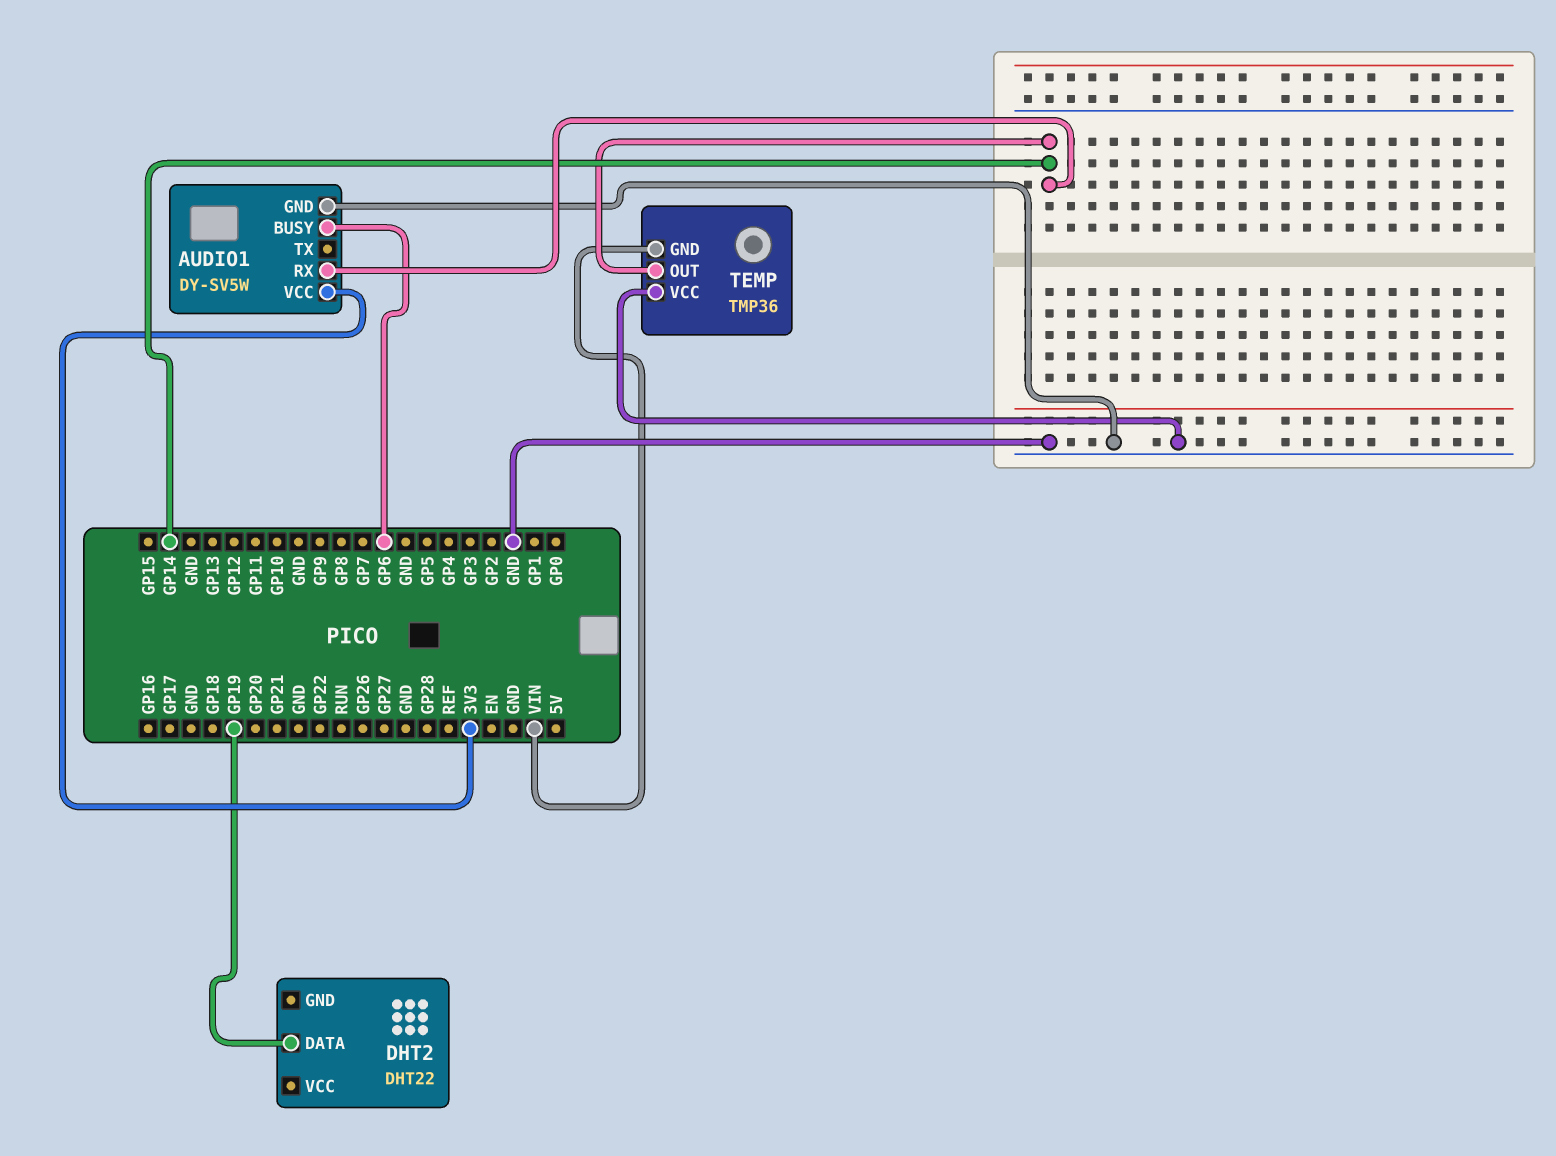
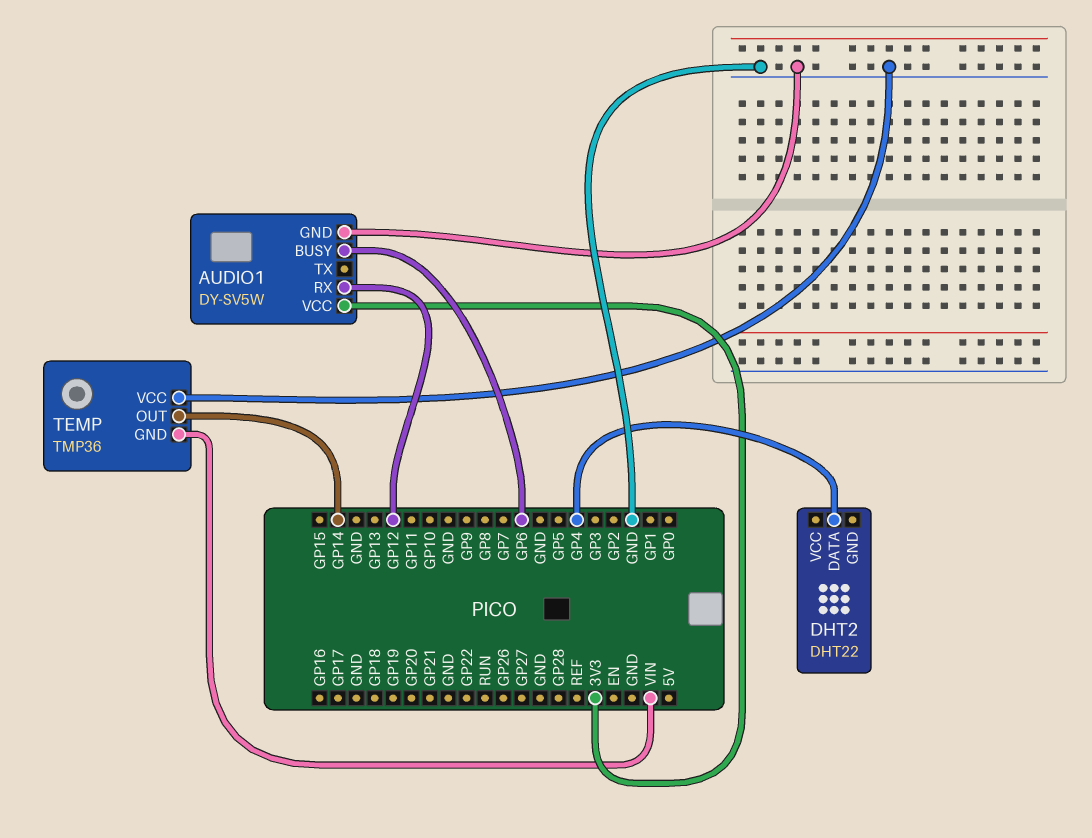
AUDIO1 pin RX: GP14 -> GP12
DHT2 pin DATA: GP19 -> GP4

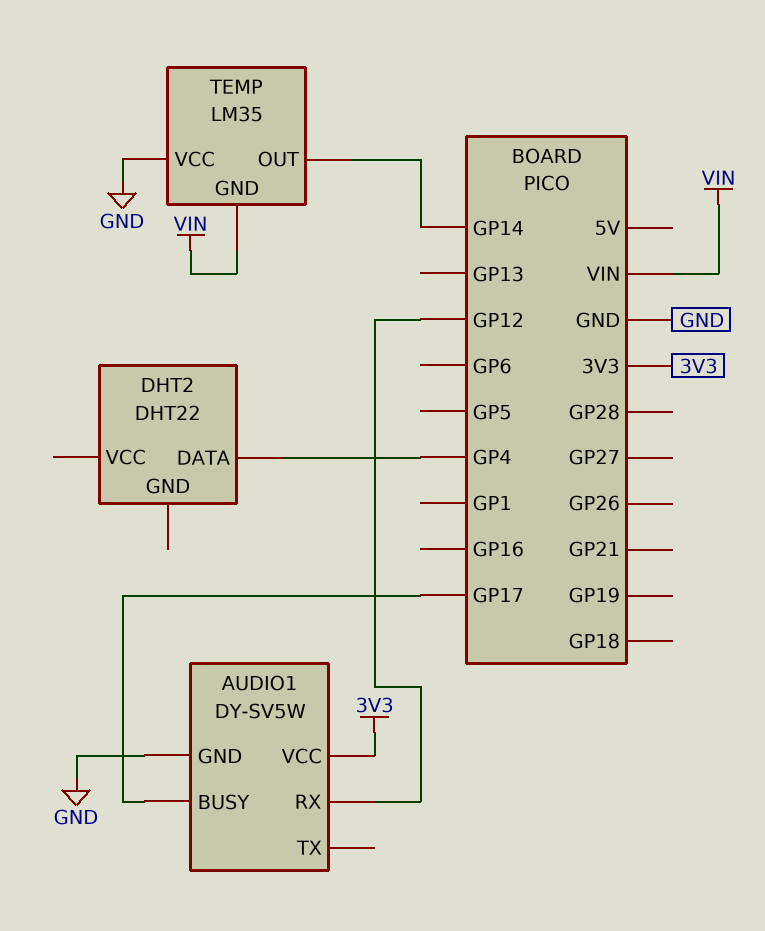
AUDIO1 pin BUSY: GP6 -> GP17
TEMP: TMP36 -> LM35

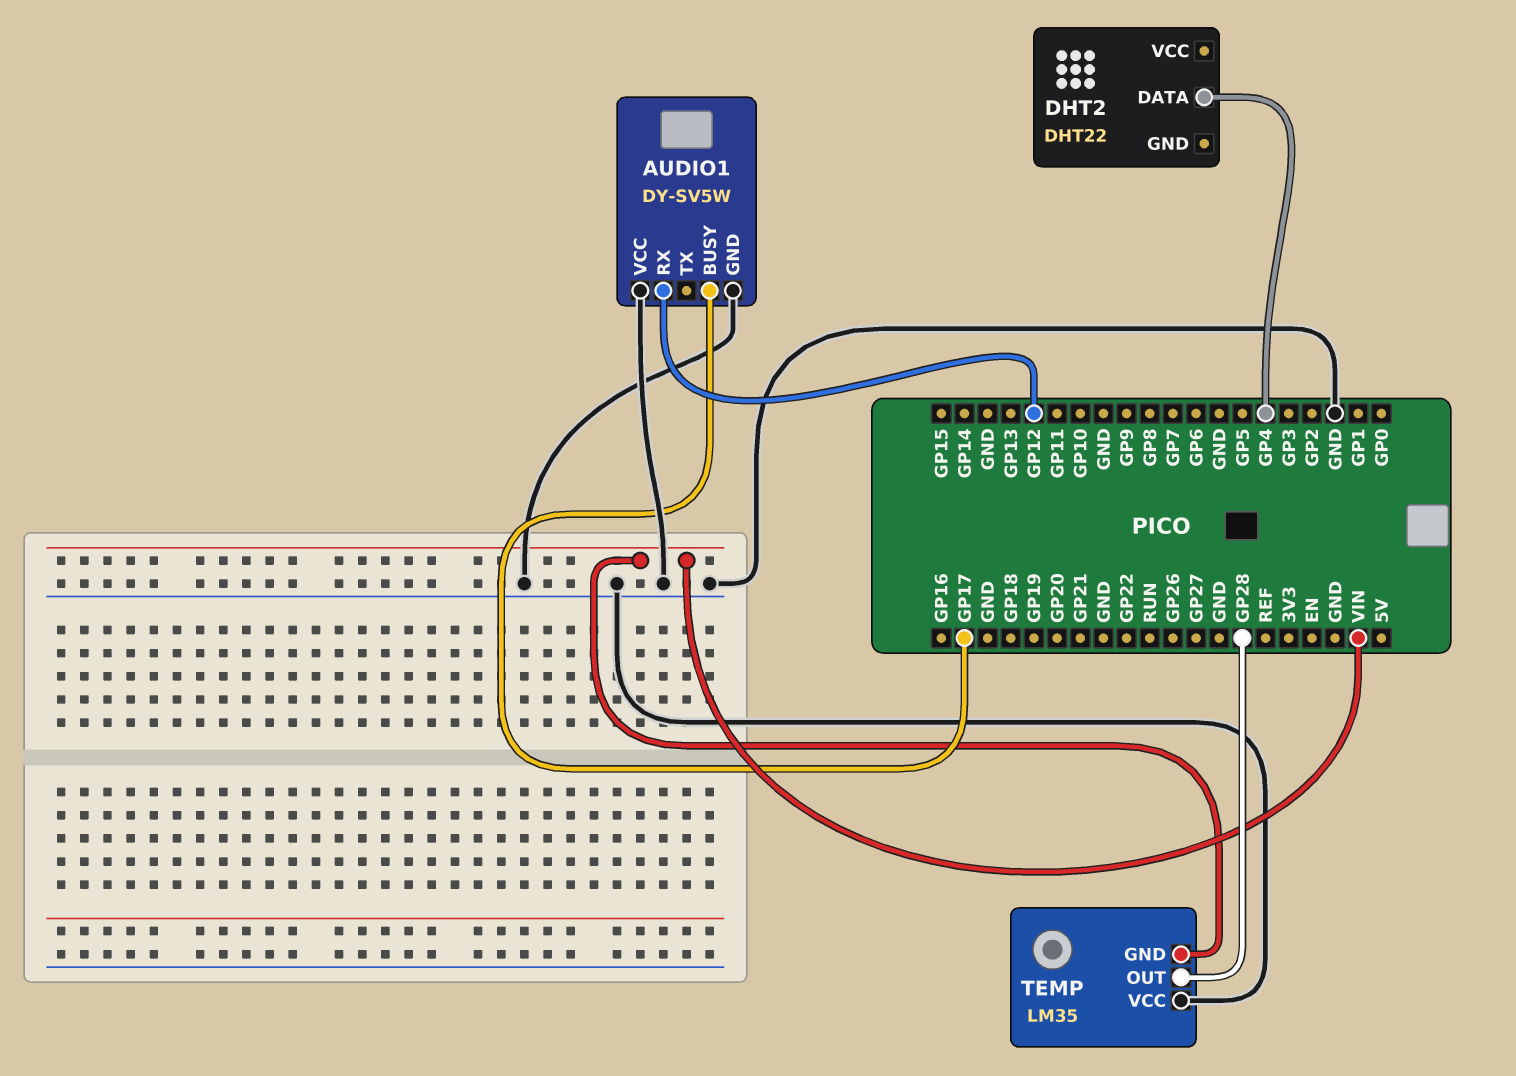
AUDIO1 pin VCC: 3V3 -> GND
TEMP pin OUT: GP14 -> GP28

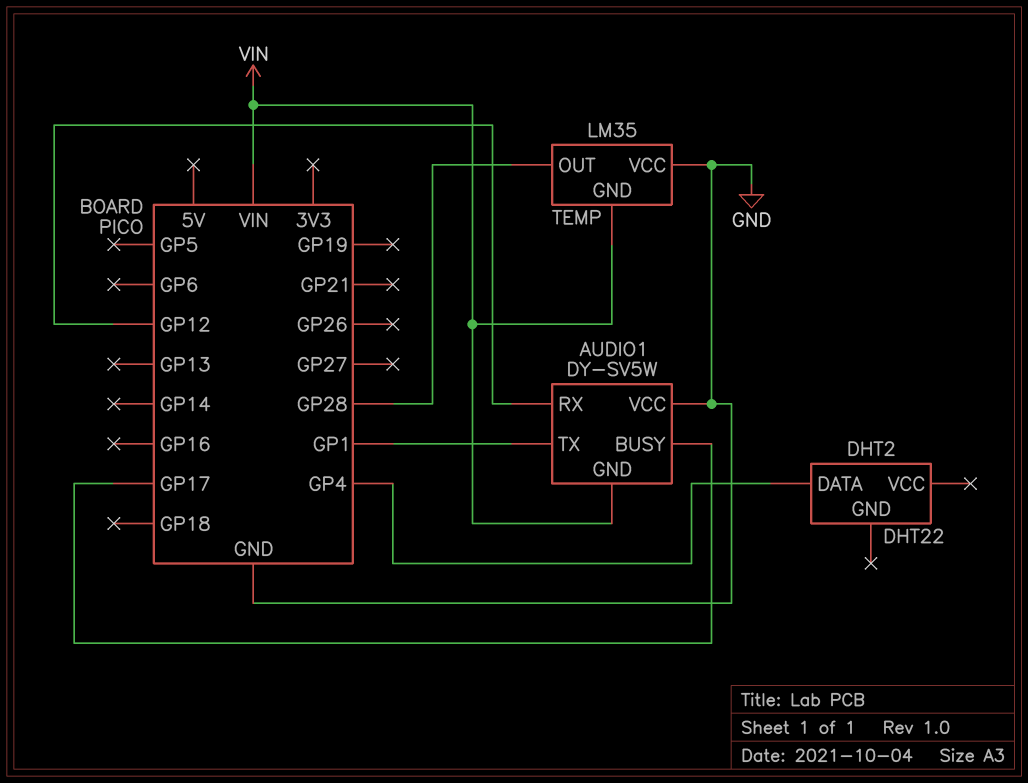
AUDIO1 pin GND: GND -> VIN
AUDIO1 pin TX: none -> GP1

